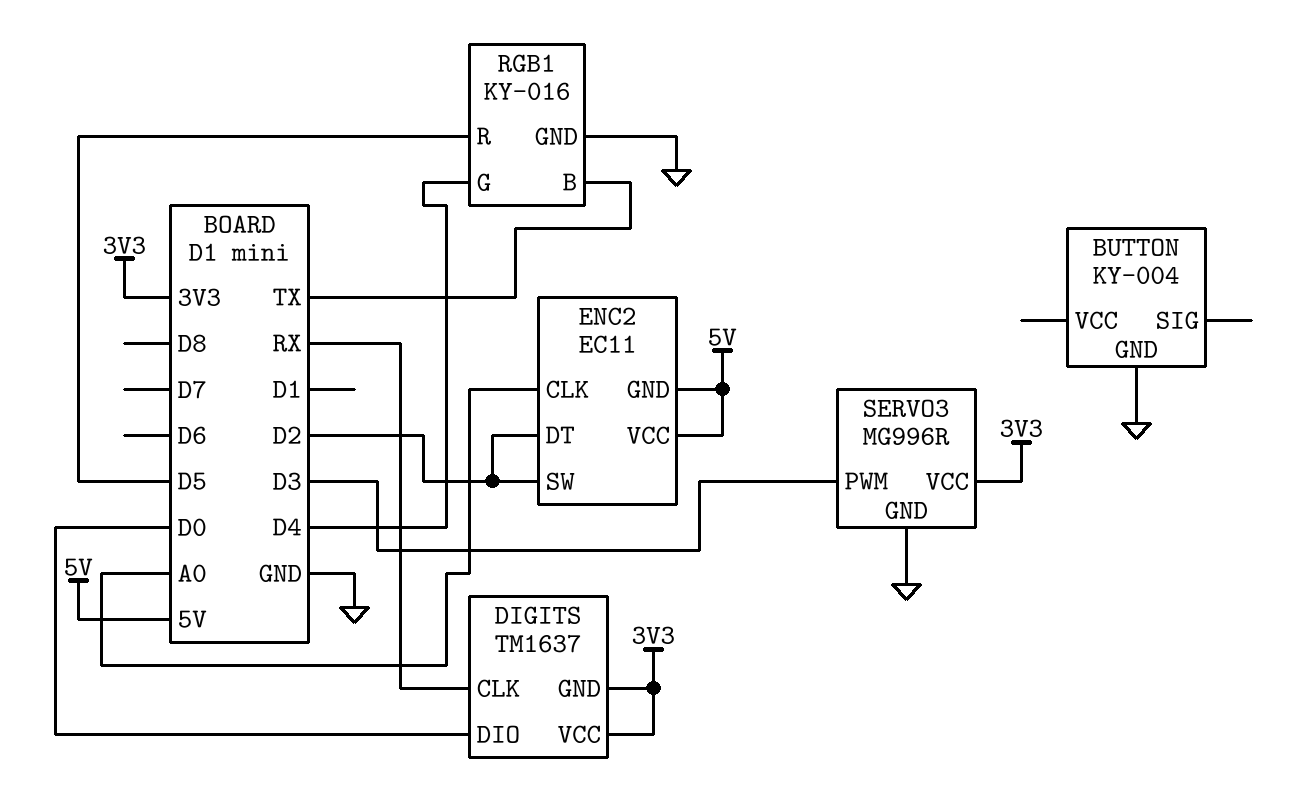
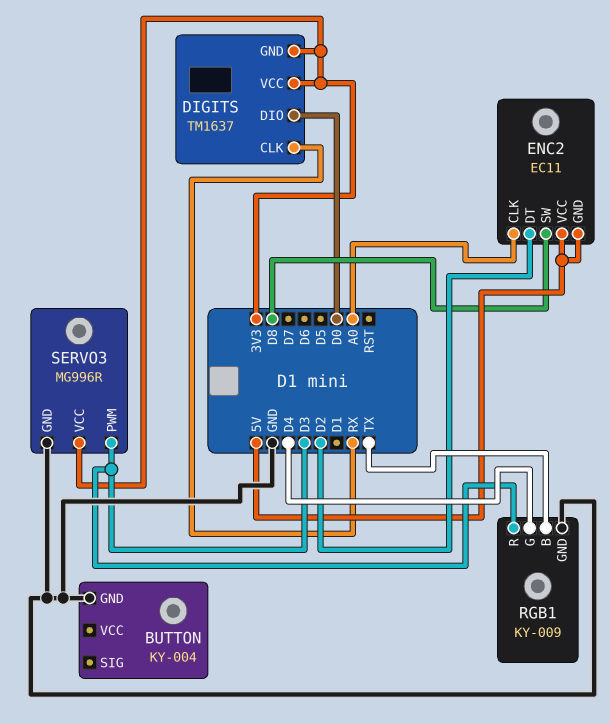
ENC2 pin SW: D2 -> D8
RGB1: KY-016 -> KY-009
RGB1 pin R: D5 -> D3

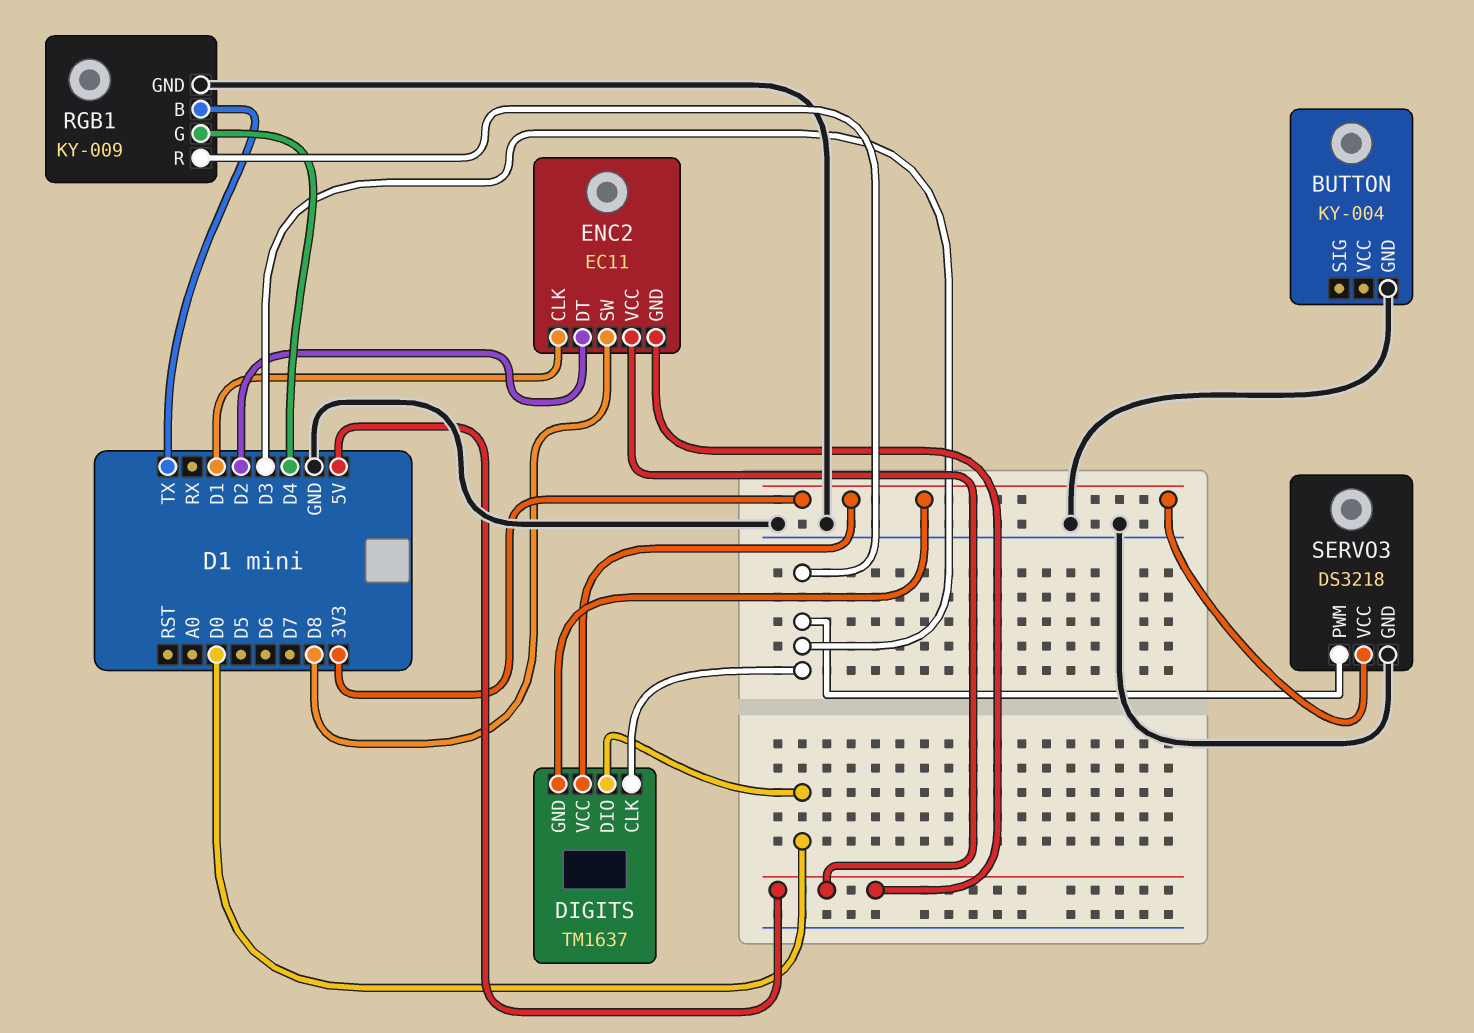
DIGITS pin CLK: RX -> D3
ENC2 pin CLK: A0 -> D1
SERVO3: MG996R -> DS3218

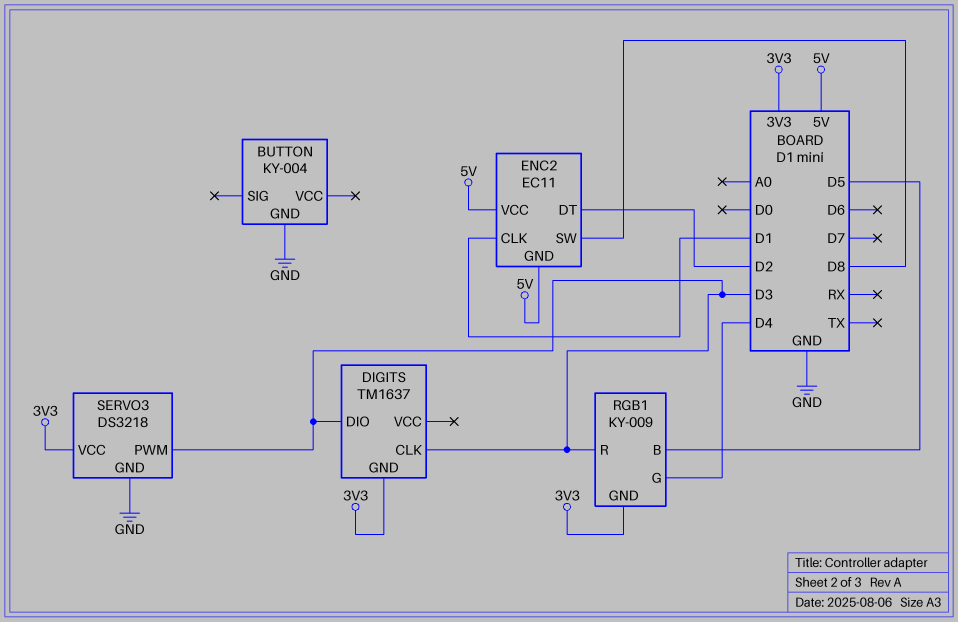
DIGITS pin DIO: D0 -> D3
DIGITS pin VCC: 3V3 -> none
RGB1 pin B: TX -> D5
RGB1 pin GND: GND -> 3V3

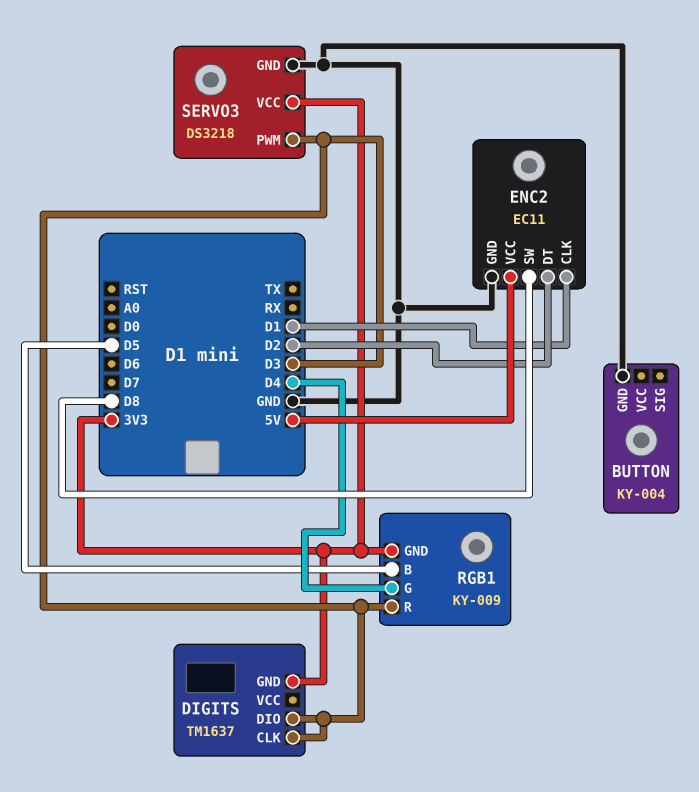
ENC2 pin GND: 5V -> GND

